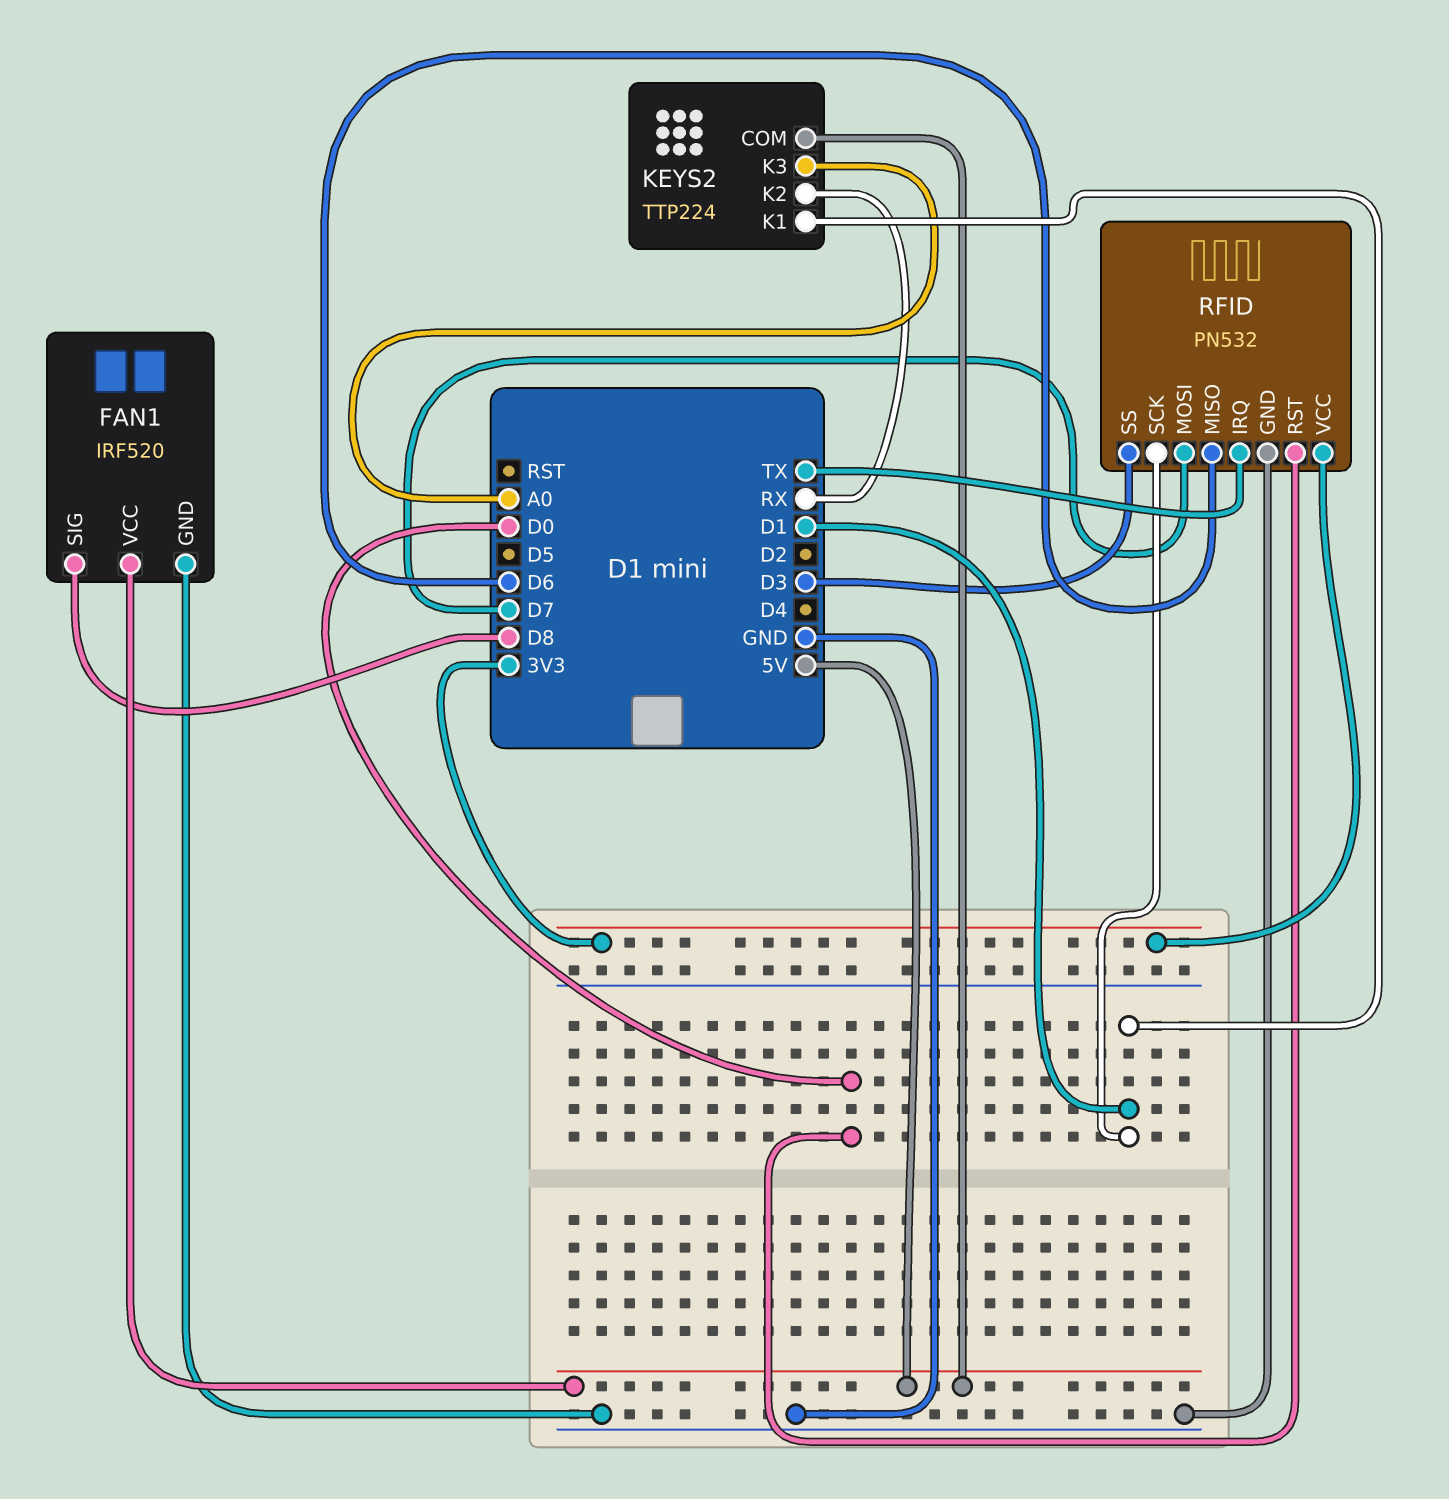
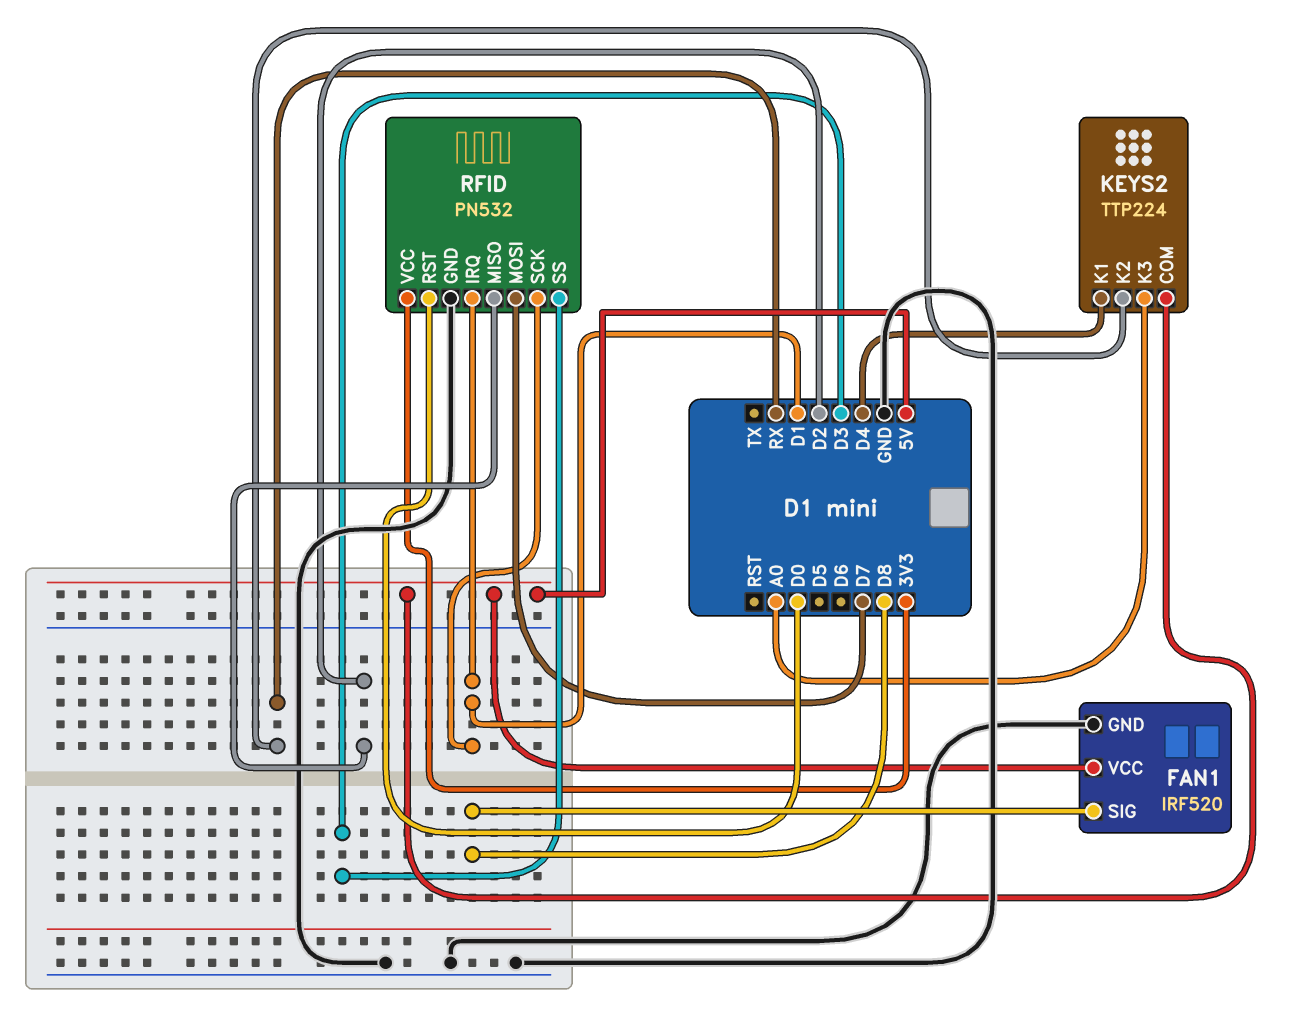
KEYS2 pin K1: D1 -> D4
RFID pin IRQ: TX -> D1
RFID pin MISO: D6 -> D2

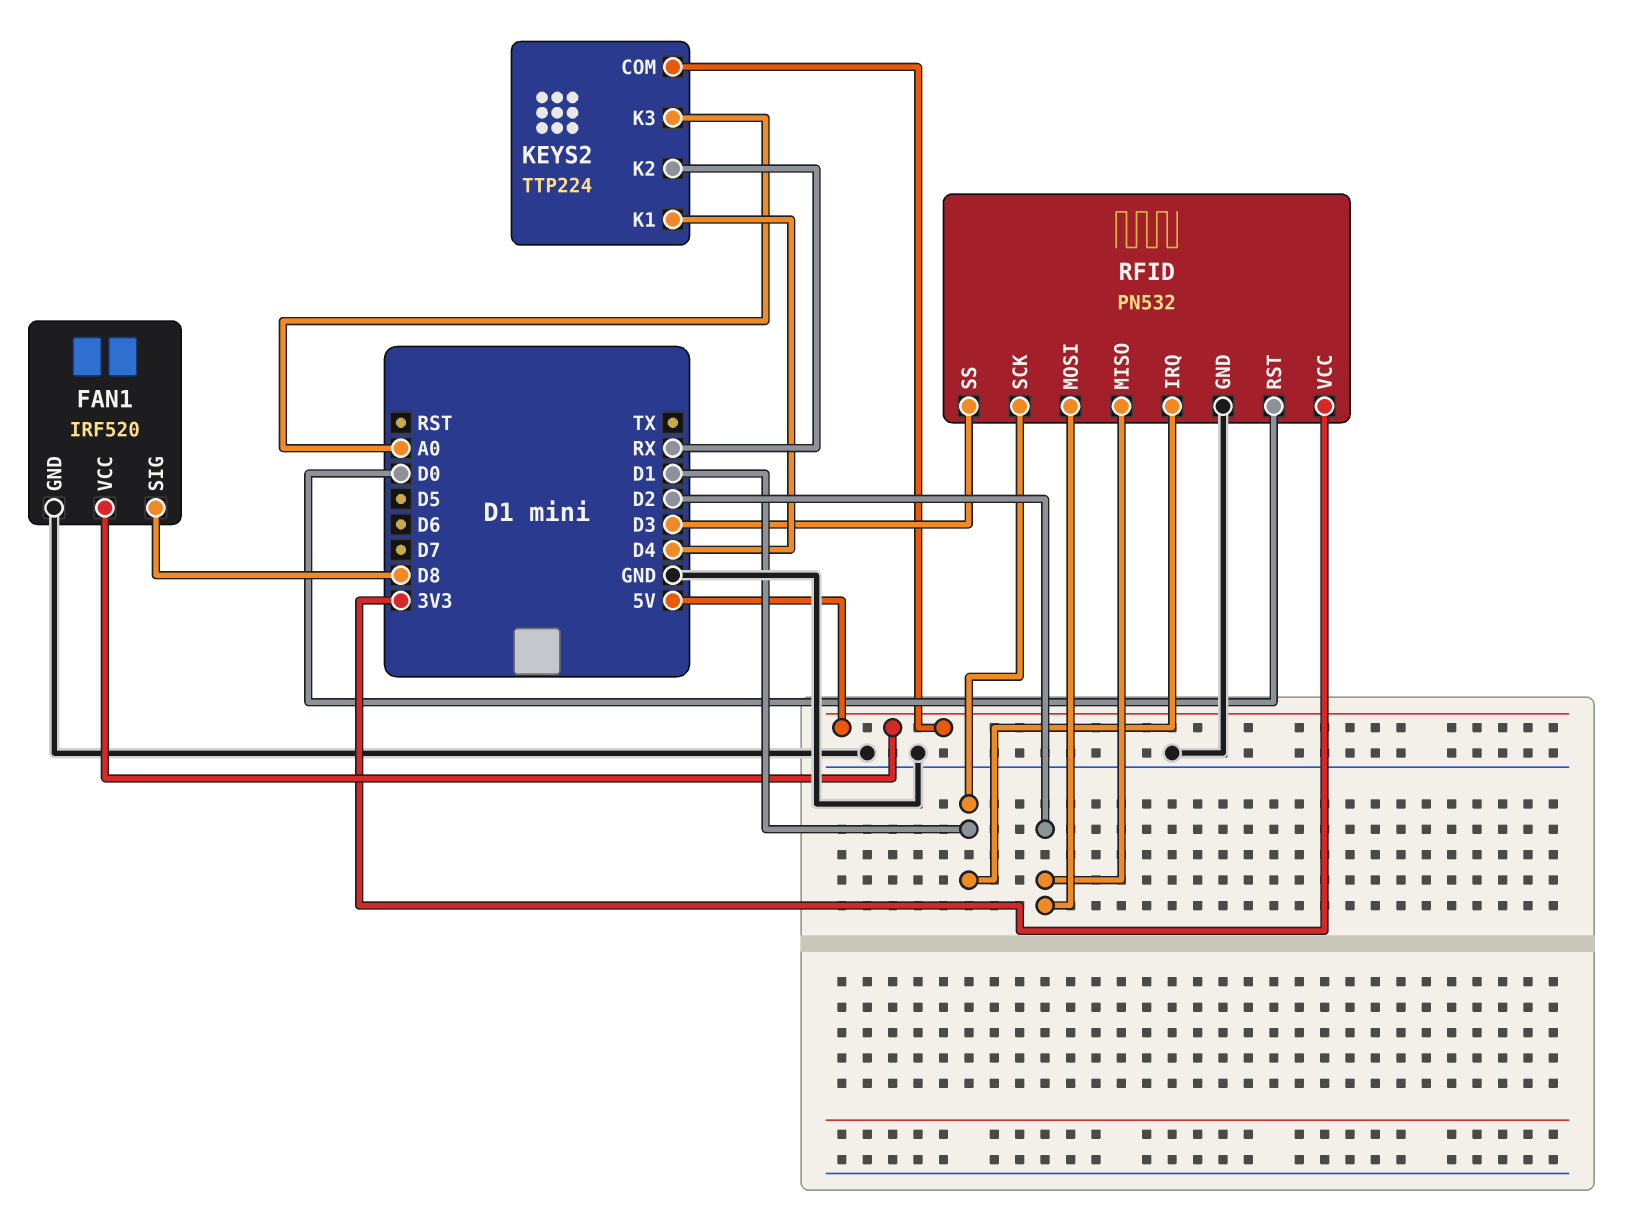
RFID pin MOSI: D7 -> D2

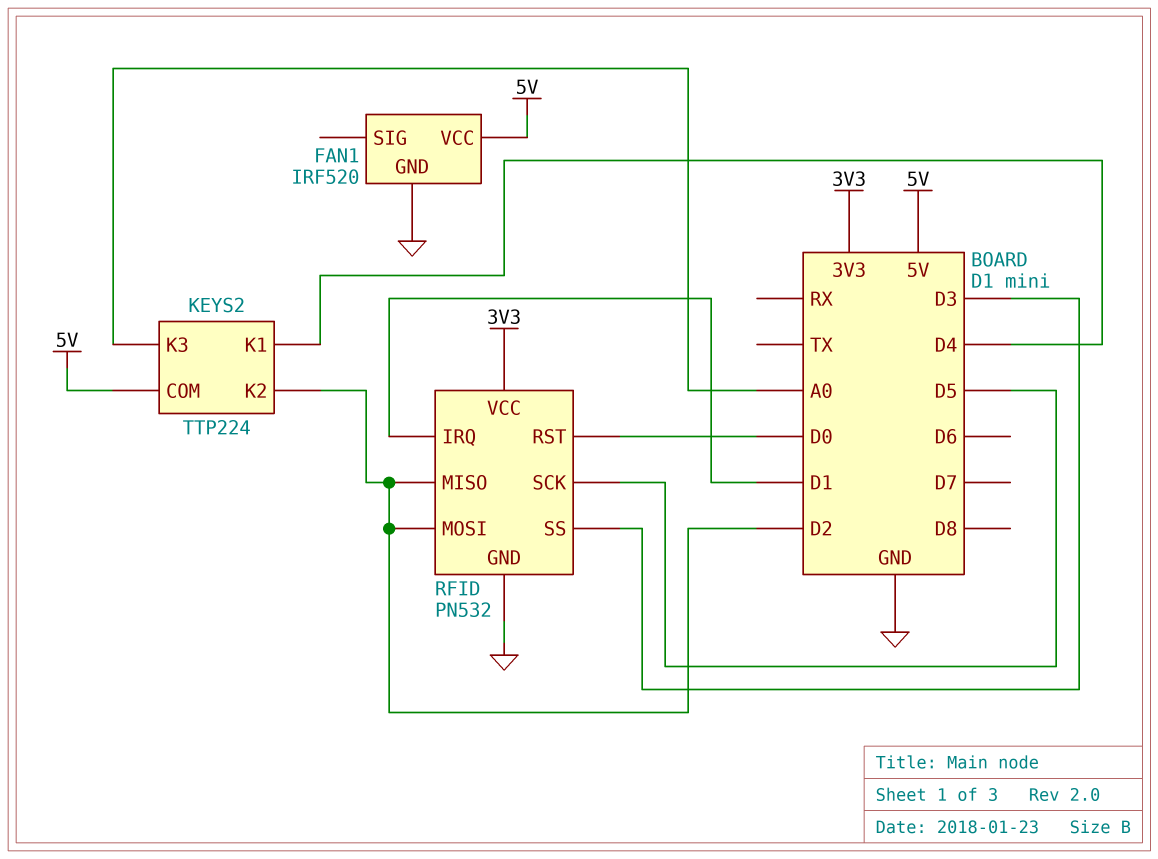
FAN1 pin SIG: D8 -> none
KEYS2 pin K2: RX -> D2
RFID pin SCK: D1 -> D5

